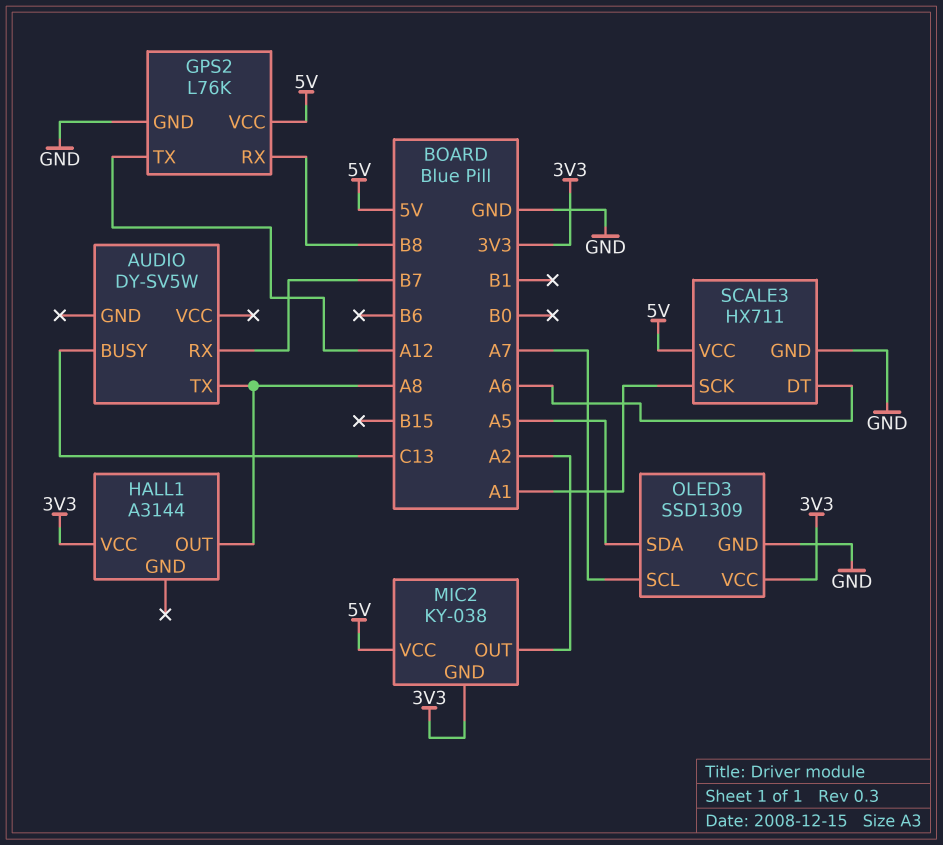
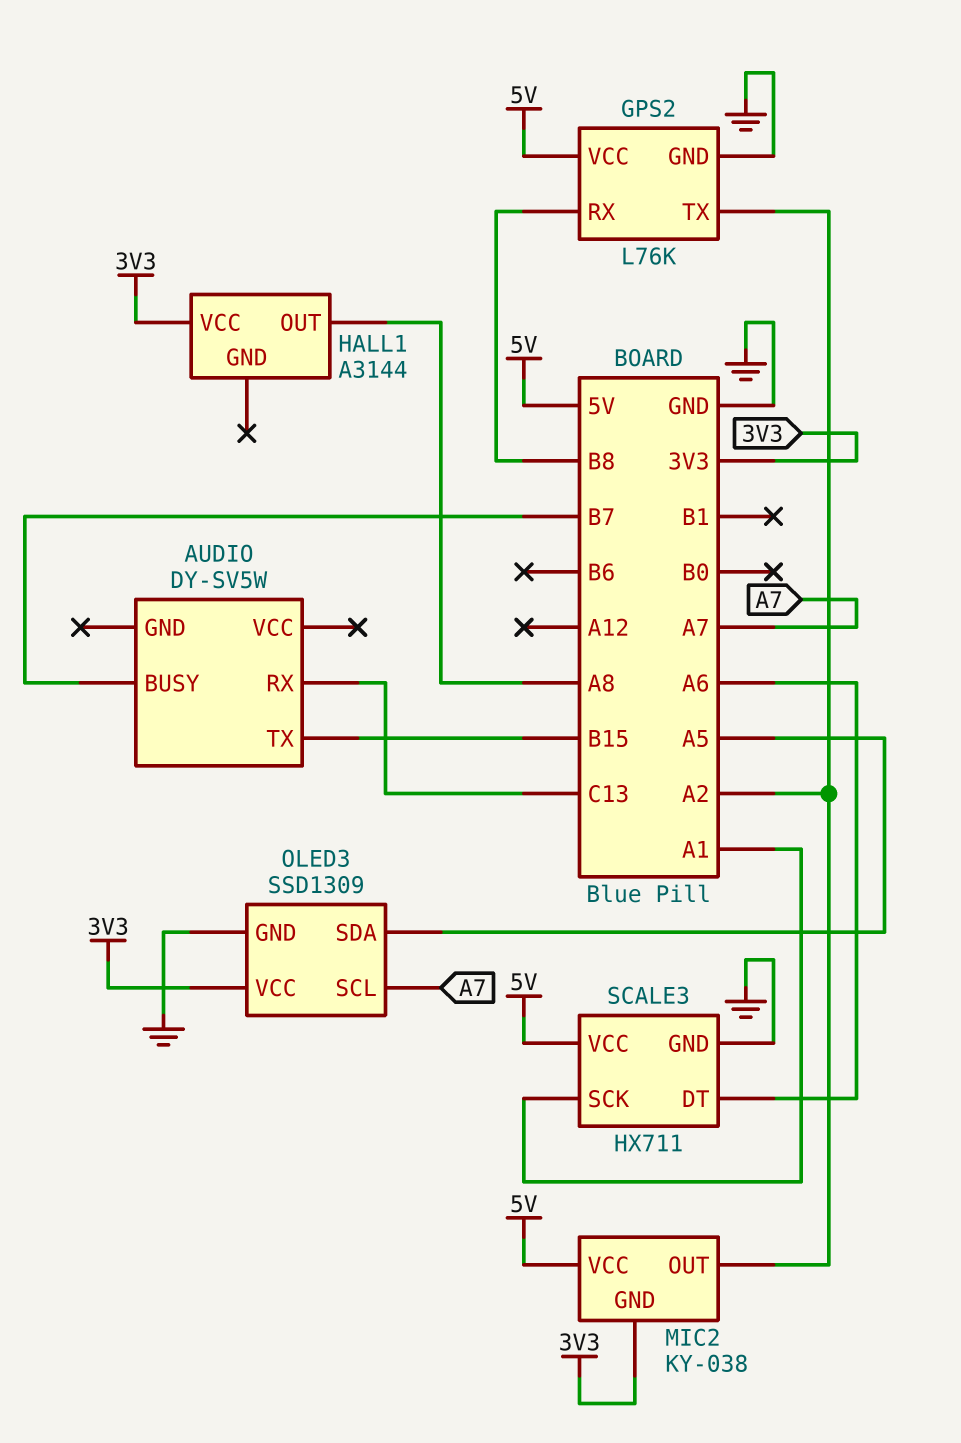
AUDIO pin BUSY: C13 -> B7
AUDIO pin RX: B7 -> C13
AUDIO pin TX: A8 -> B15
GPS2 pin TX: A12 -> A2

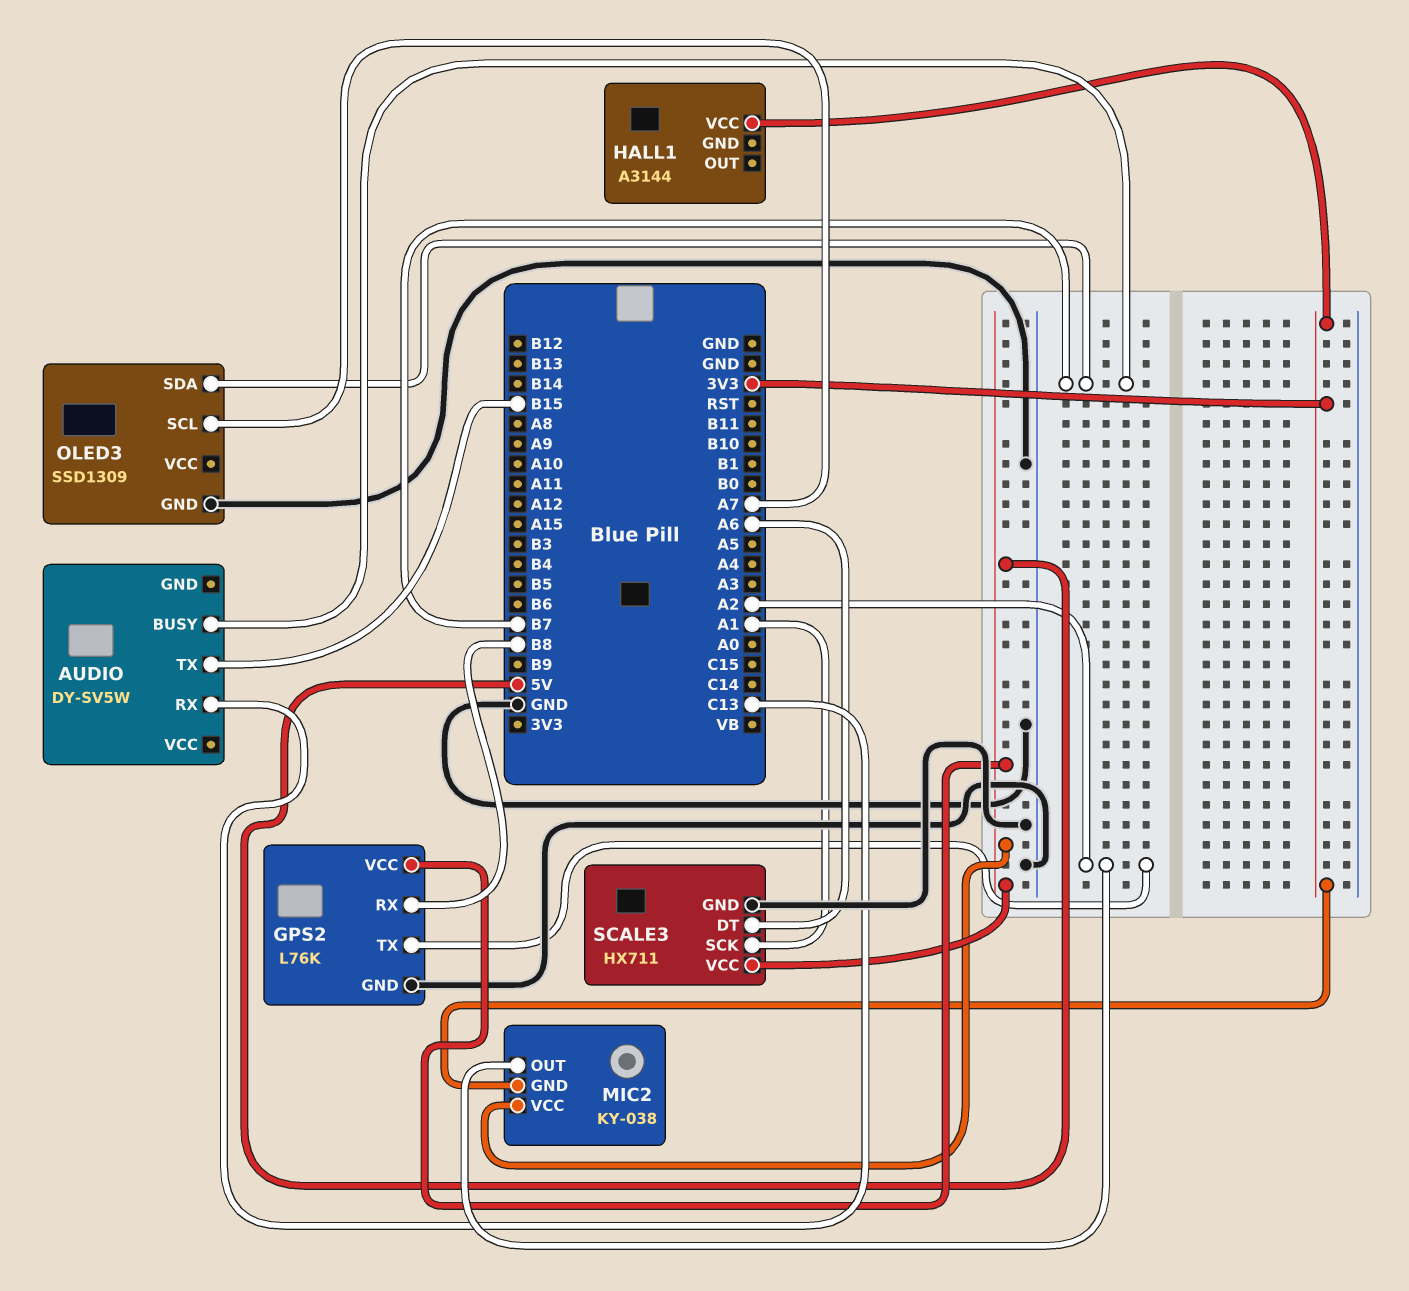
HALL1 pin OUT: A8 -> none
OLED3 pin SDA: A5 -> B7
OLED3 pin VCC: 3V3 -> none

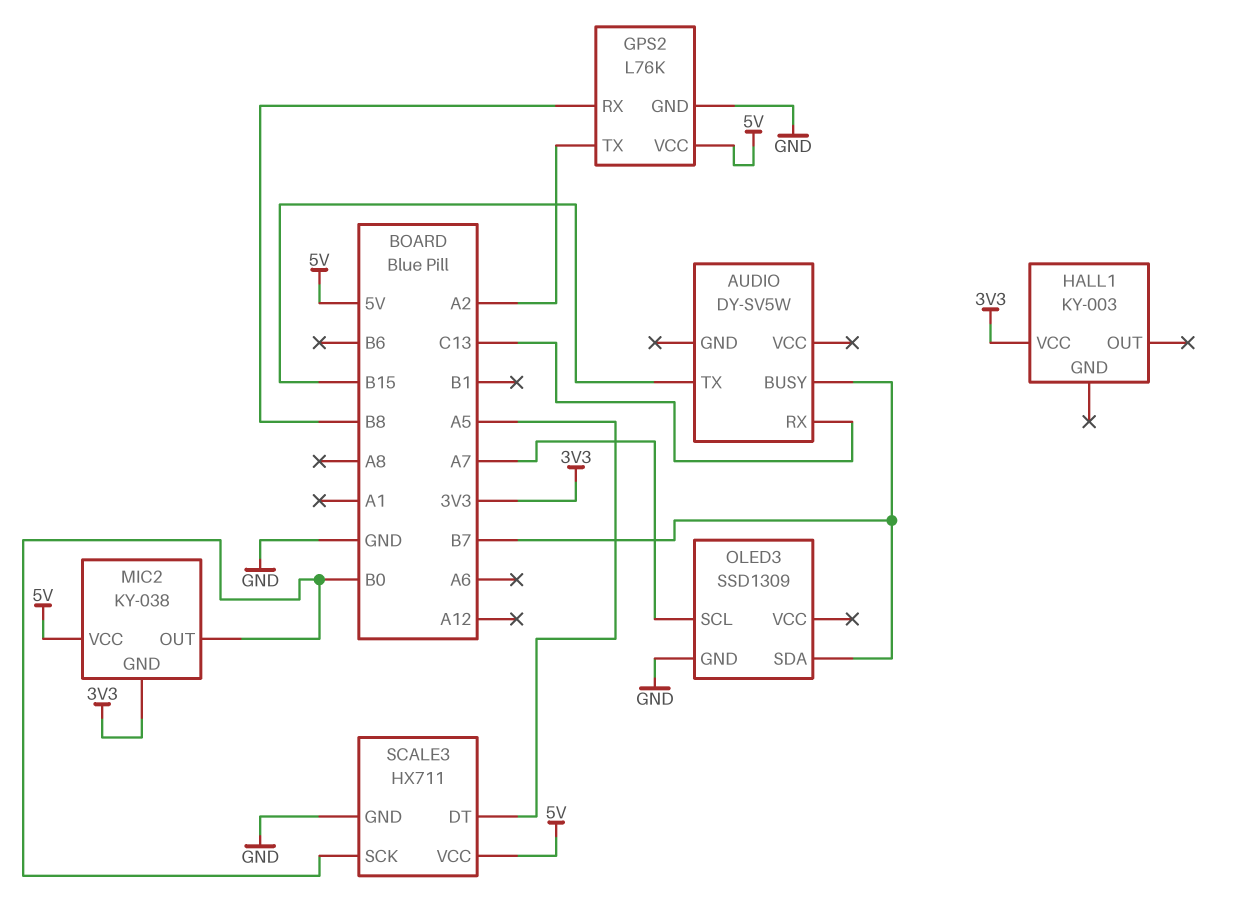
HALL1: A3144 -> KY-003
MIC2 pin OUT: A2 -> B0
SCALE3 pin DT: A6 -> A5
SCALE3 pin SCK: A1 -> B0

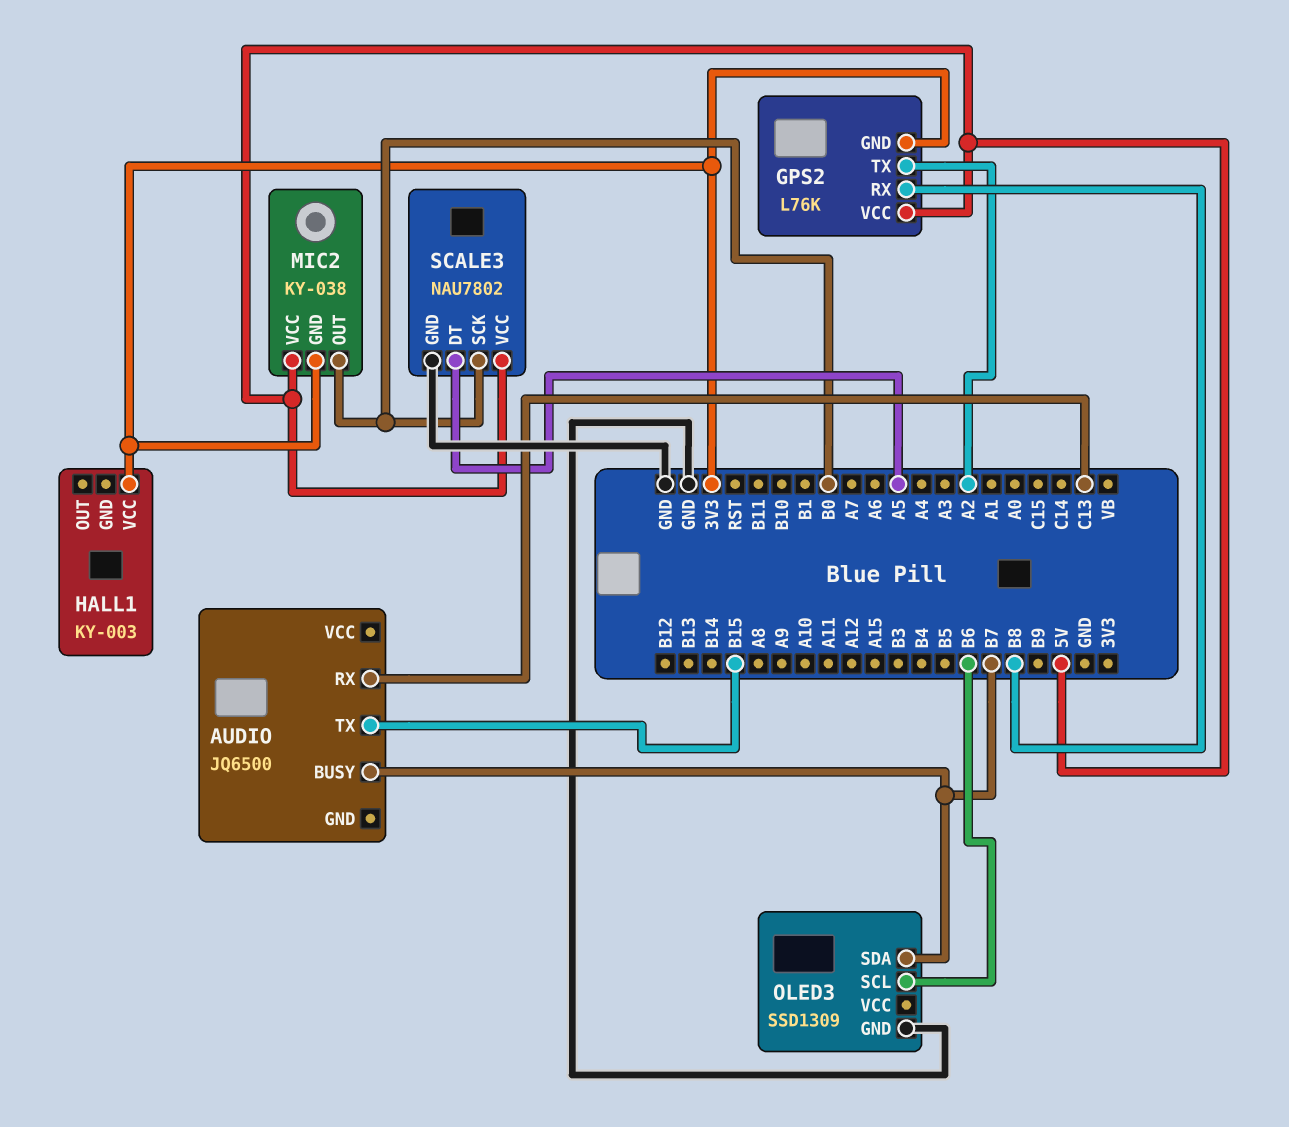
AUDIO: DY-SV5W -> JQ6500
GPS2 pin GND: GND -> 3V3
OLED3 pin SCL: A7 -> B6
SCALE3: HX711 -> NAU7802

